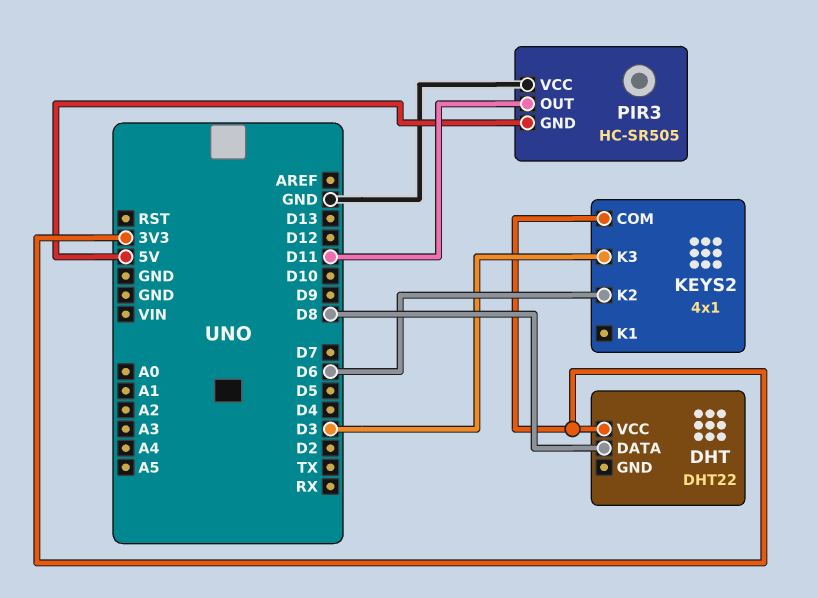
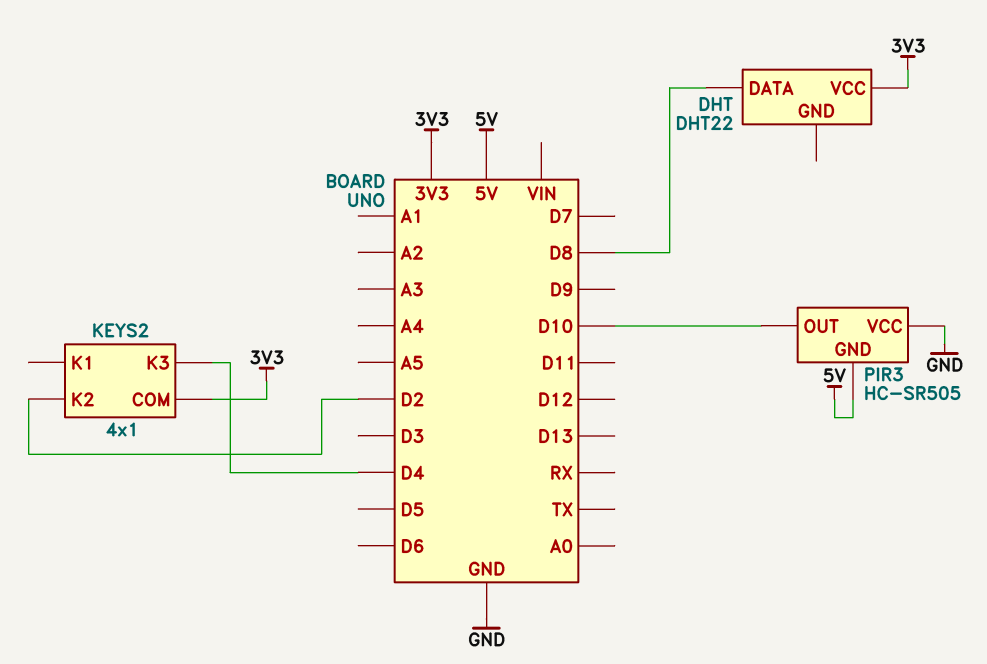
KEYS2 pin K2: D6 -> D2
KEYS2 pin K3: D3 -> D4
PIR3 pin OUT: D11 -> D10

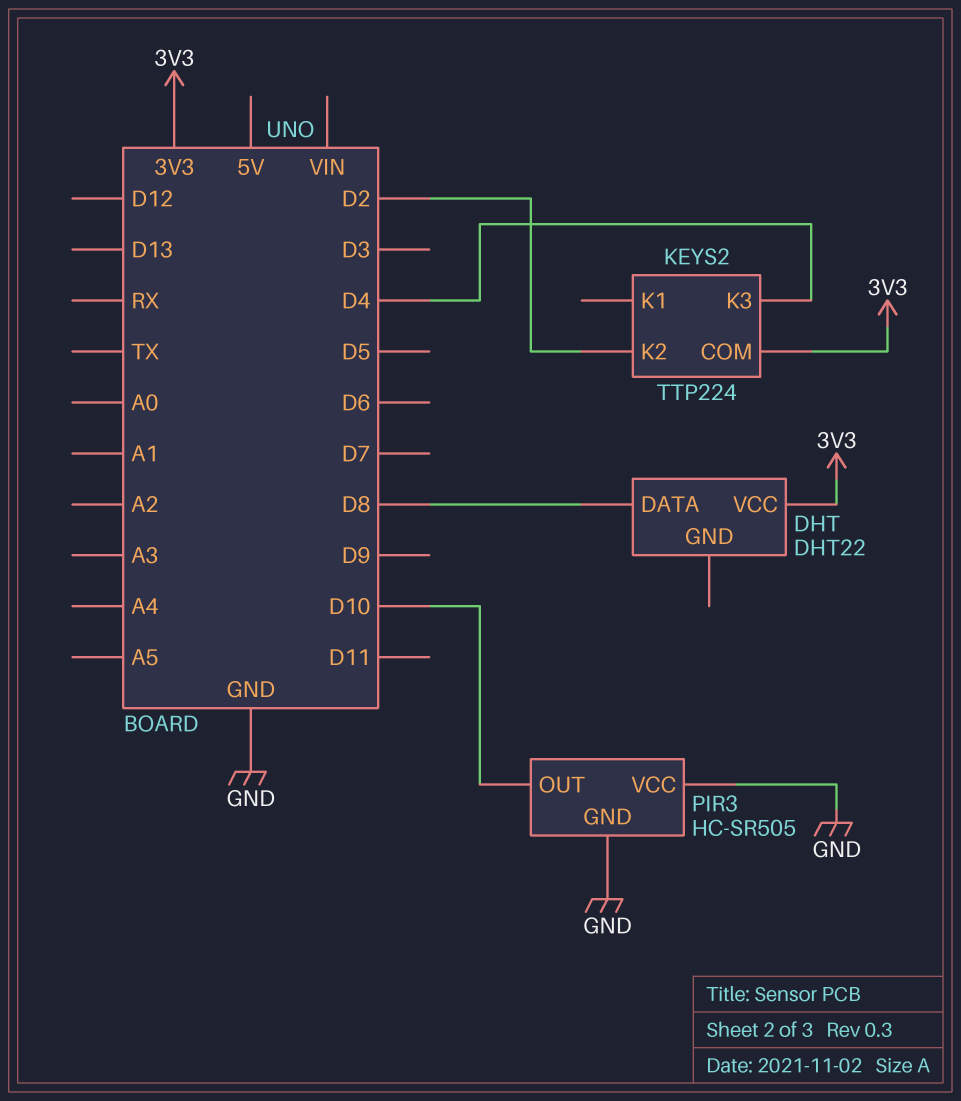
KEYS2: 4x1 -> TTP224
PIR3 pin GND: 5V -> GND

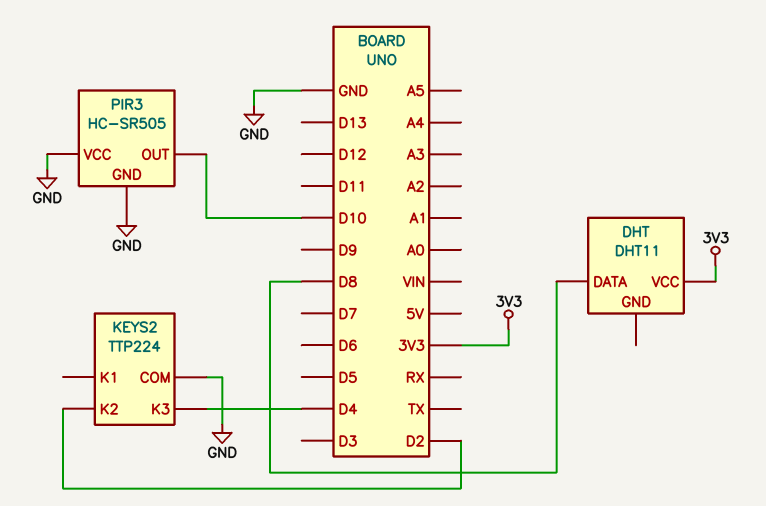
DHT: DHT22 -> DHT11
KEYS2 pin COM: 3V3 -> GND

